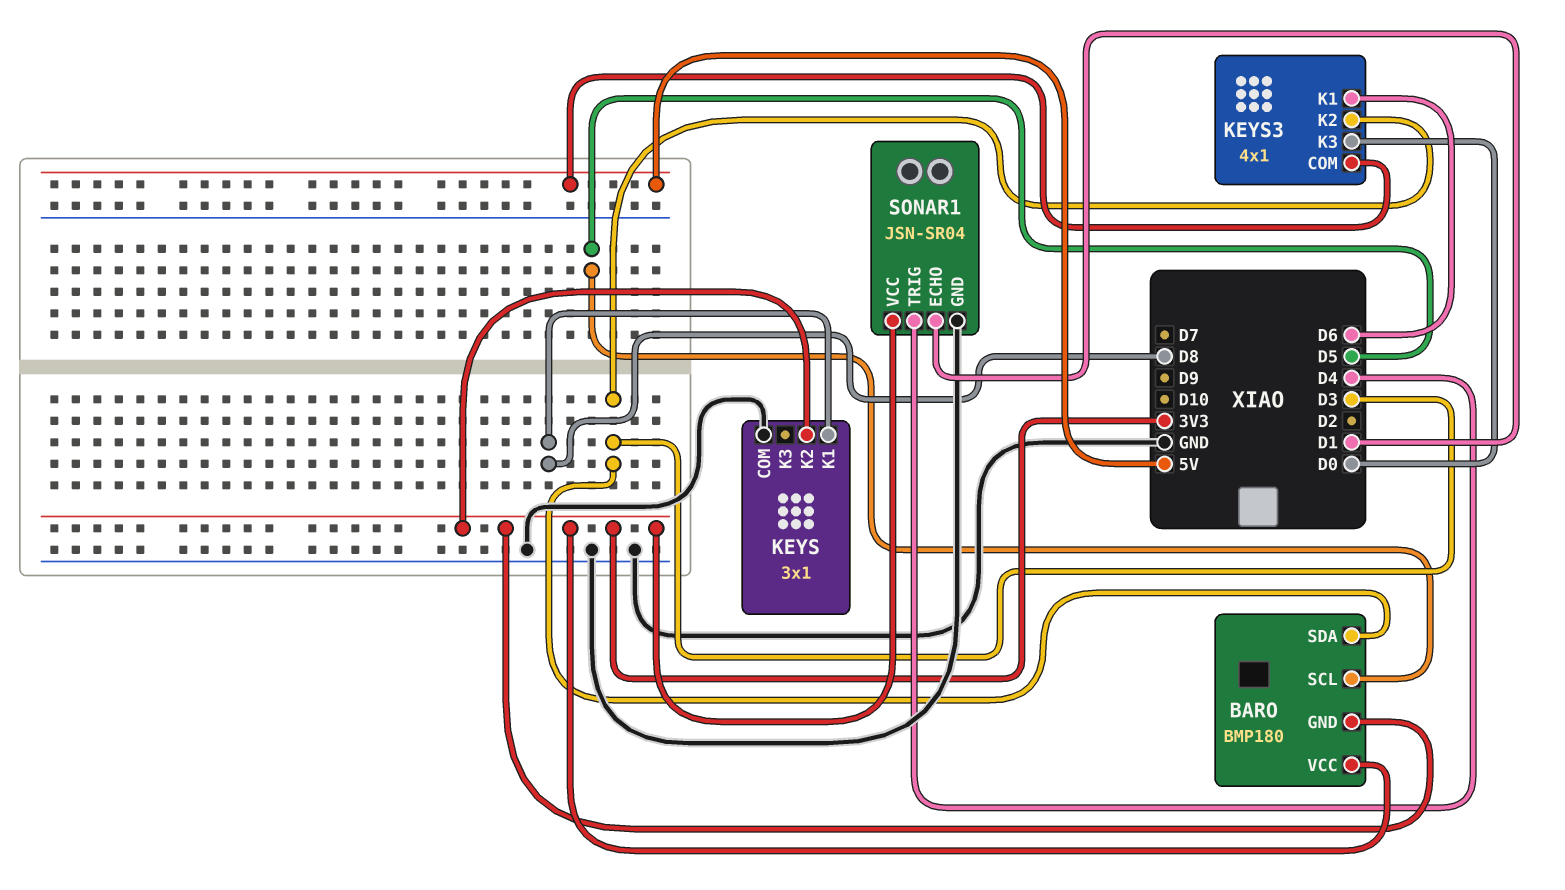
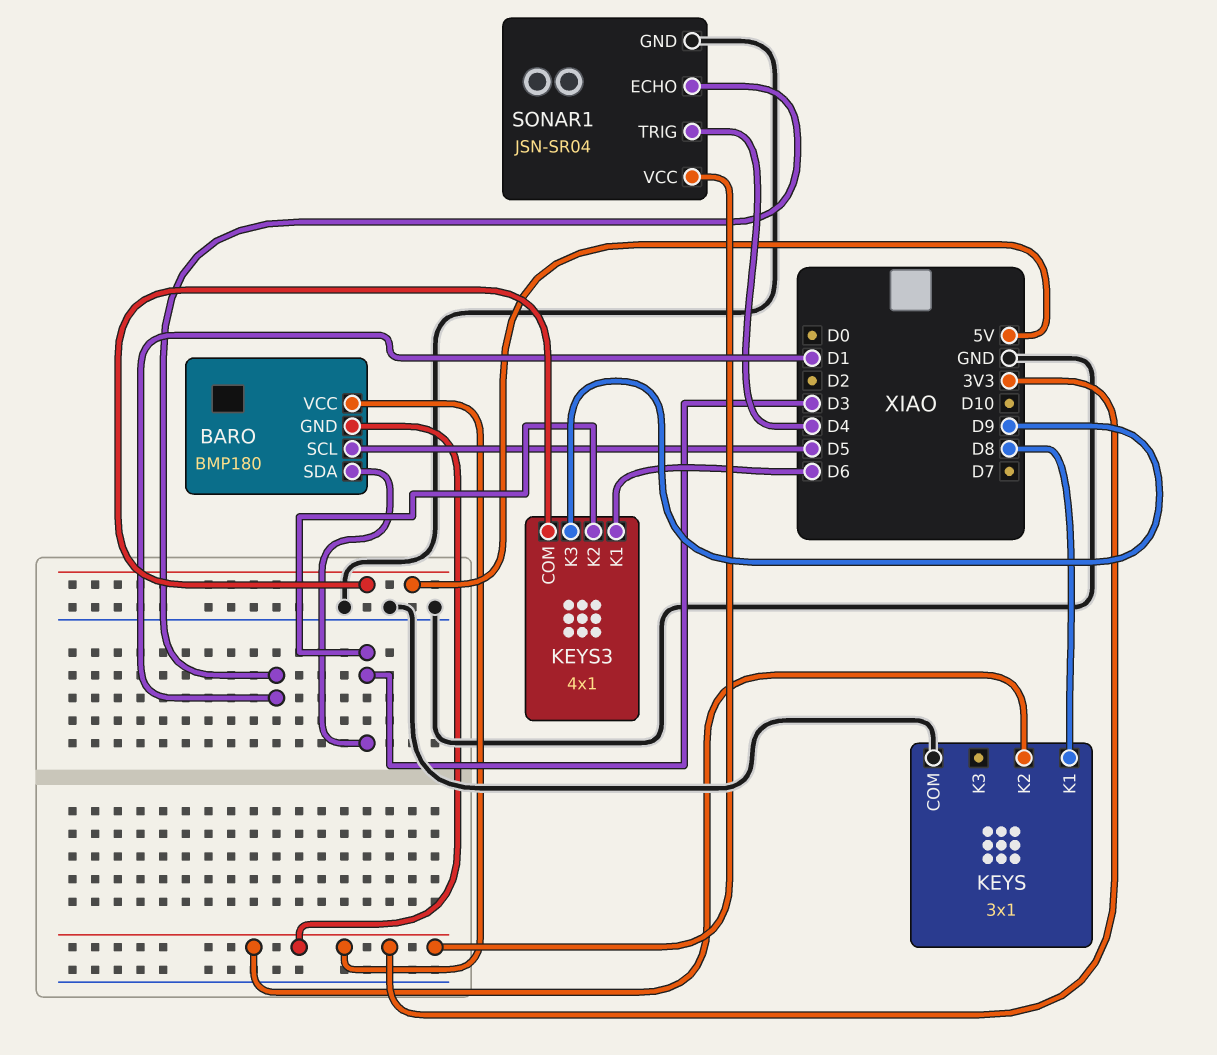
KEYS3 pin K3: D0 -> D9

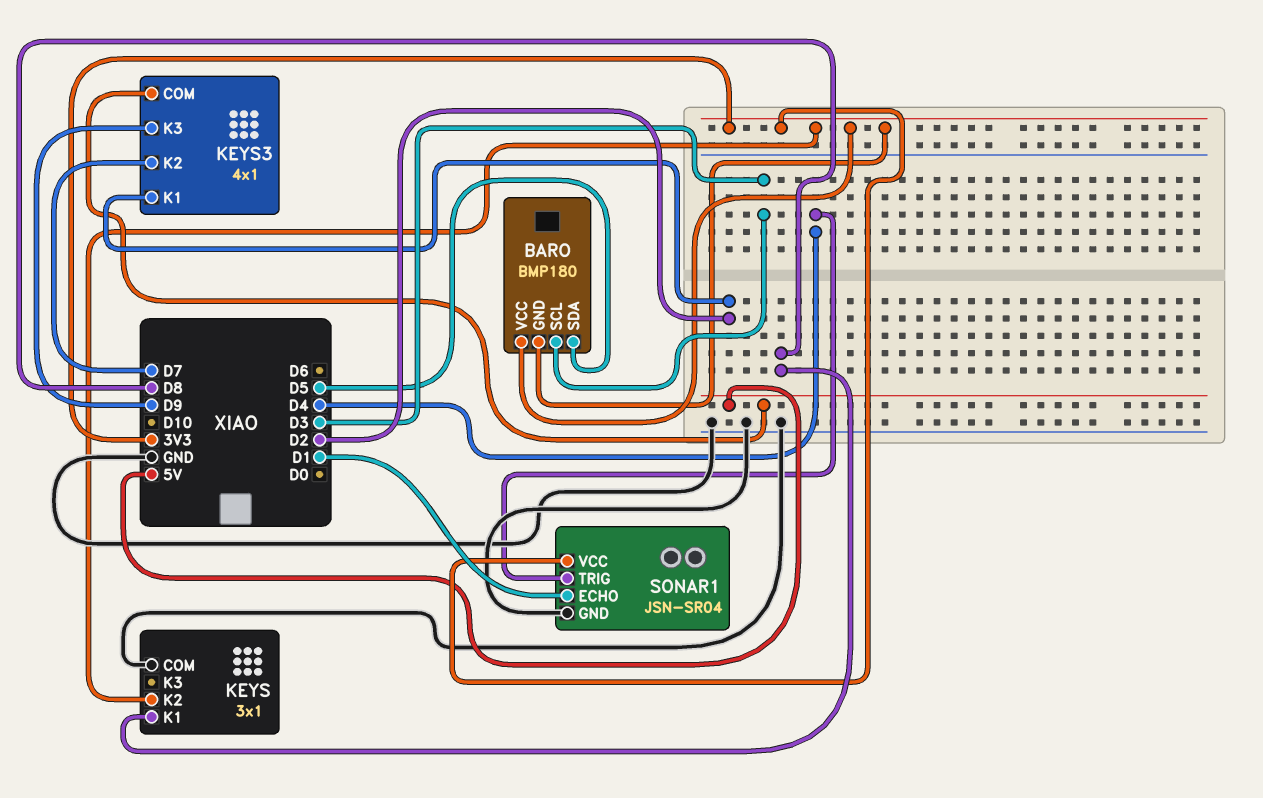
BARO pin SCL: D5 -> D3
BARO pin SDA: D3 -> D5
KEYS3 pin K1: D6 -> D2
KEYS3 pin K2: D3 -> D7

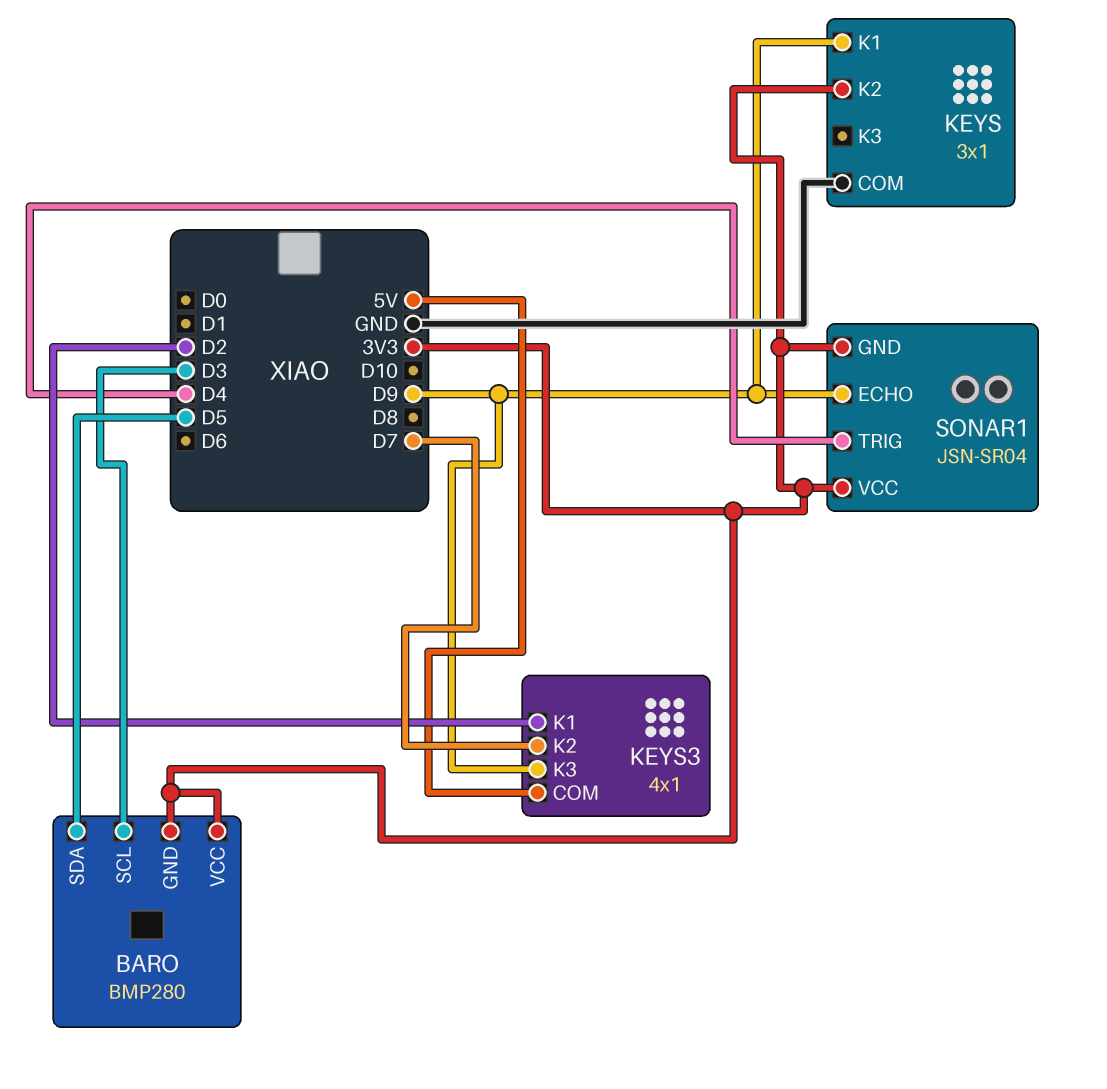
BARO: BMP180 -> BMP280
KEYS pin K1: D8 -> D9
SONAR1 pin ECHO: D1 -> D9
SONAR1 pin GND: GND -> 3V3

